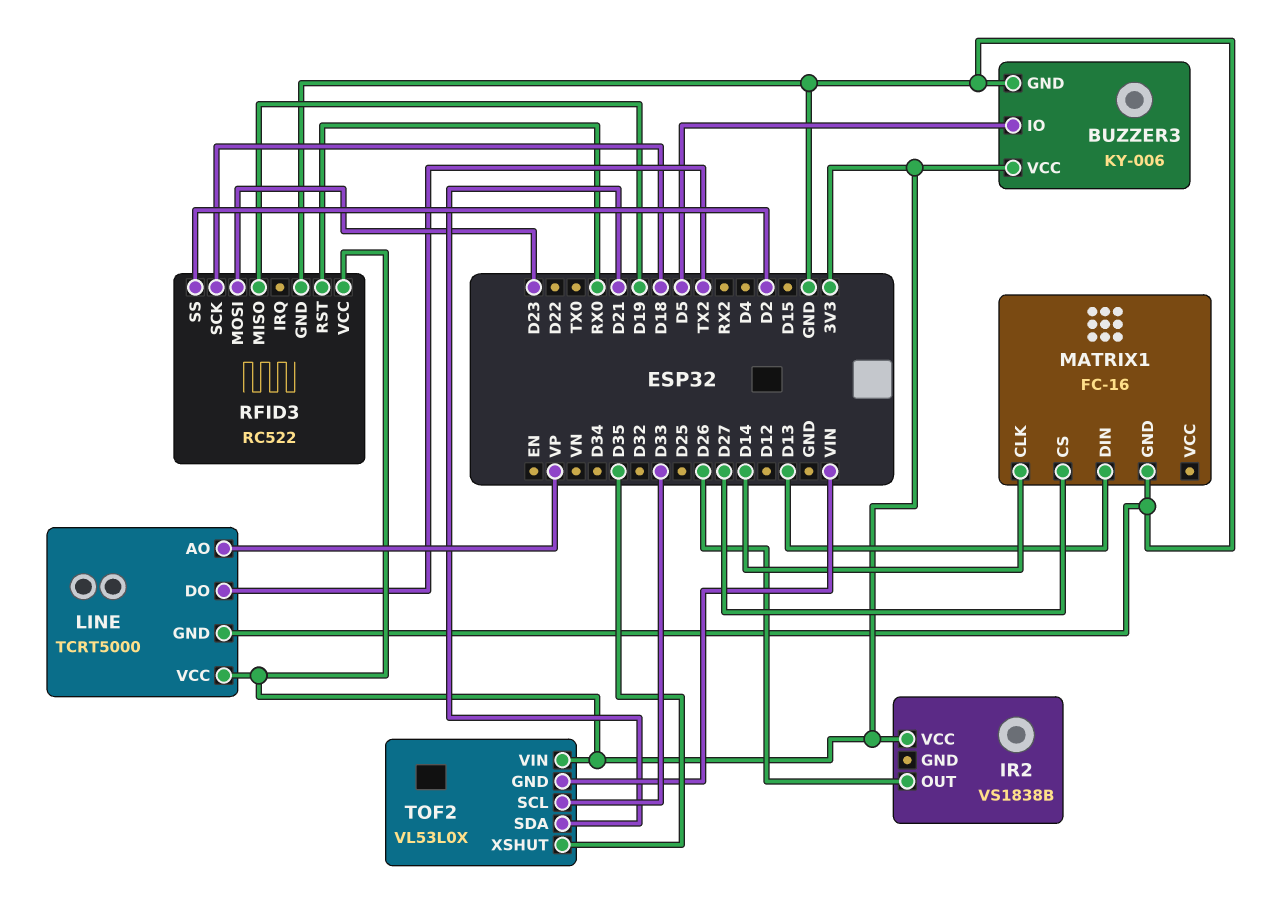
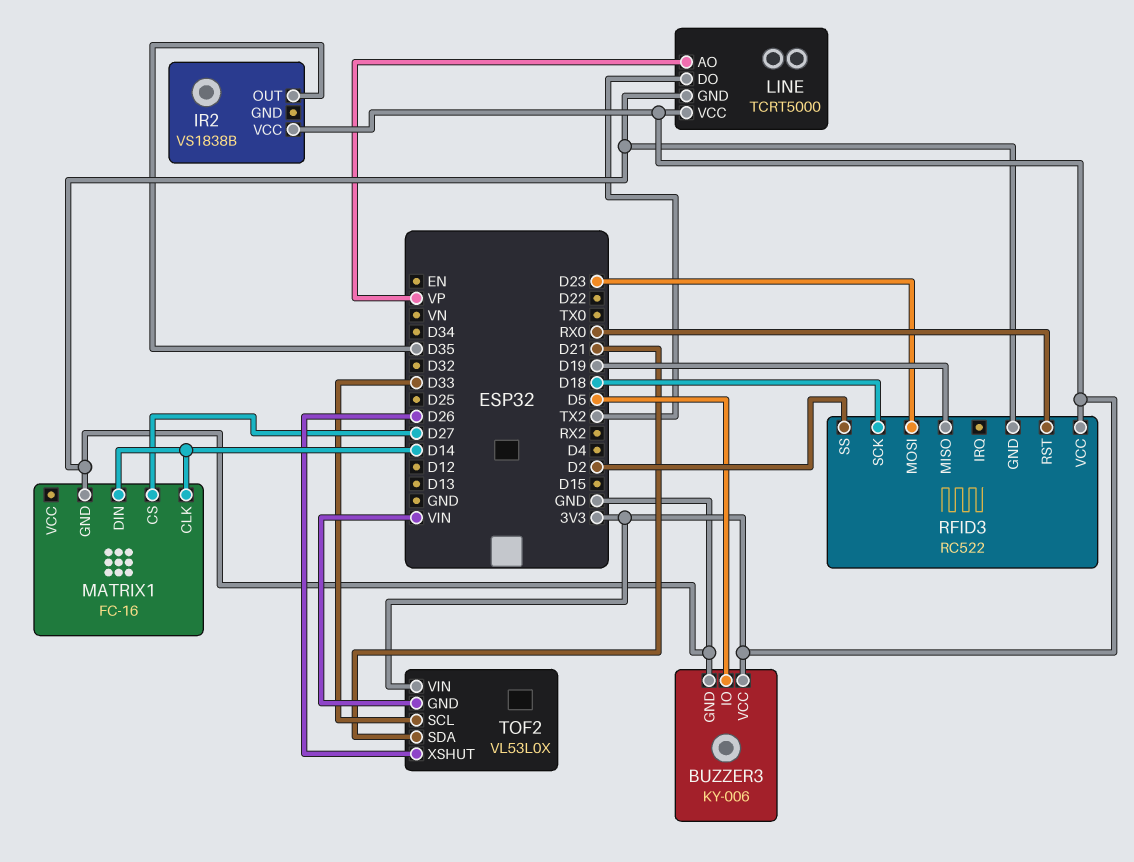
IR2 pin OUT: D26 -> D35
MATRIX1 pin DIN: D13 -> D14
TOF2 pin XSHUT: D35 -> D26

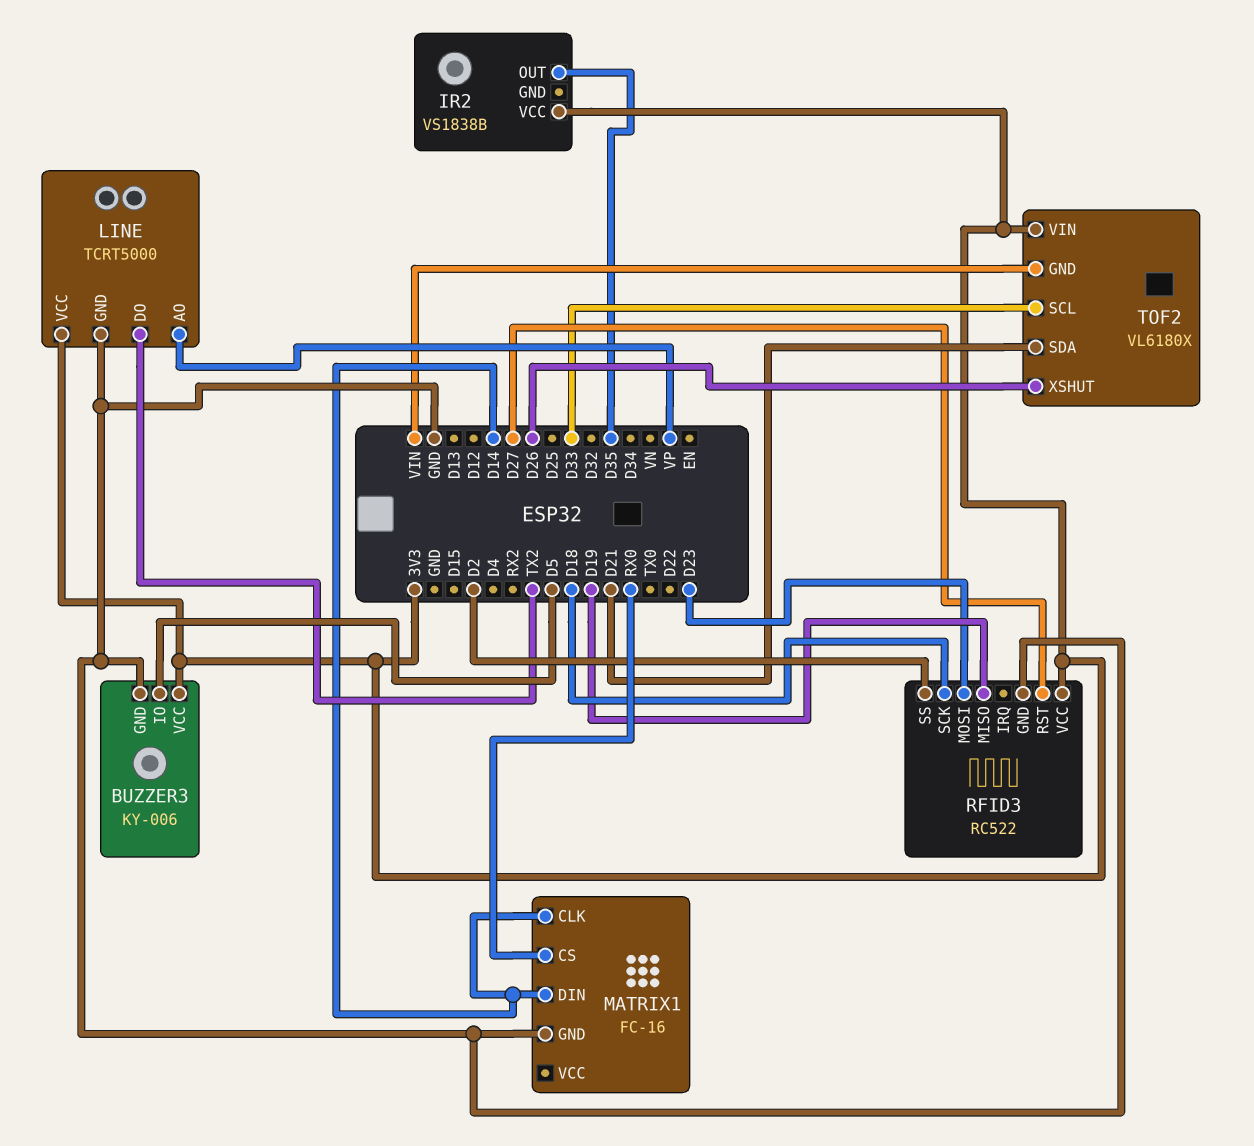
MATRIX1 pin CS: D27 -> RX0
RFID3 pin RST: RX0 -> D27
TOF2: VL53L0X -> VL6180X

